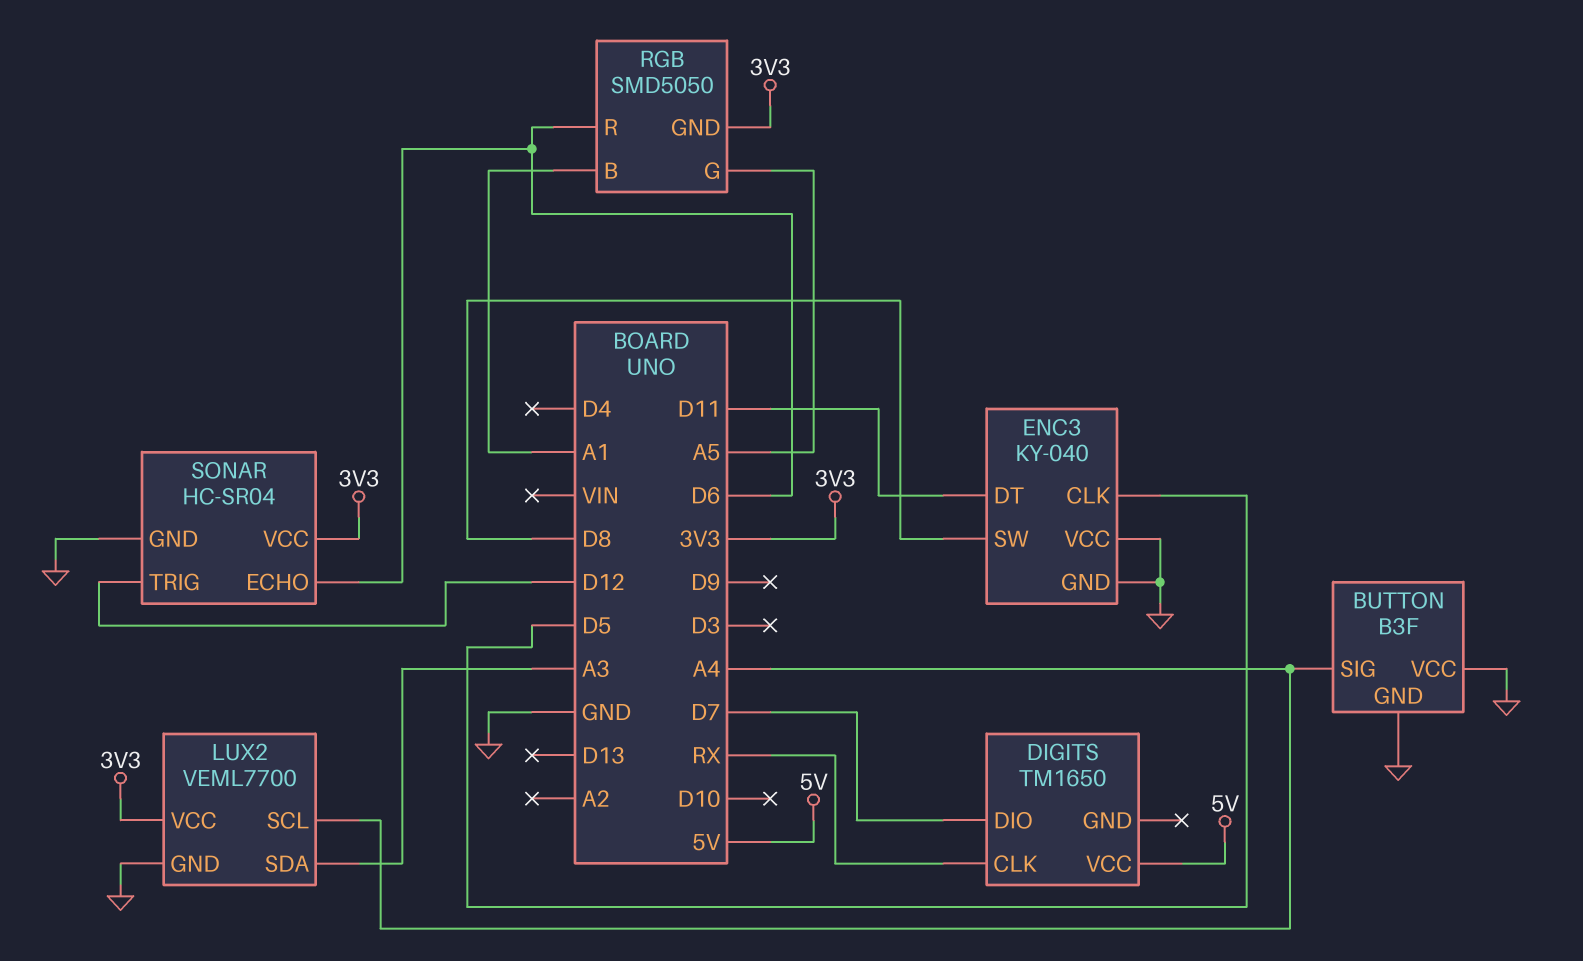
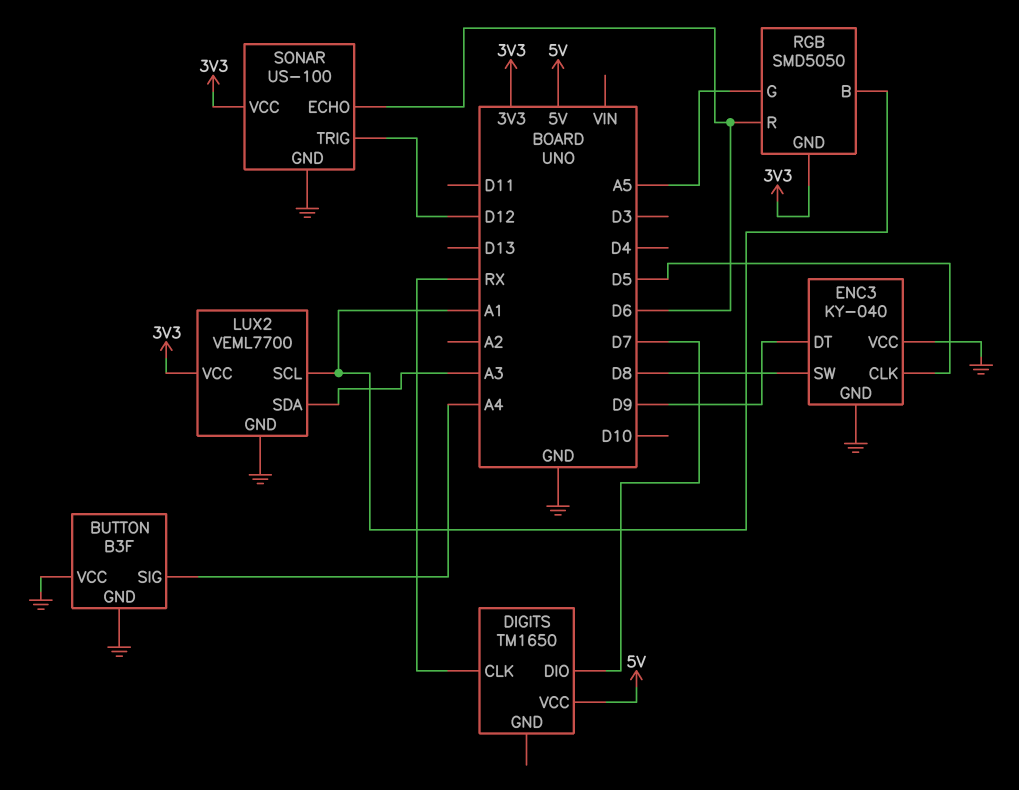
ENC3 pin DT: D11 -> D9
LUX2 pin SCL: A4 -> A1
SONAR: HC-SR04 -> US-100

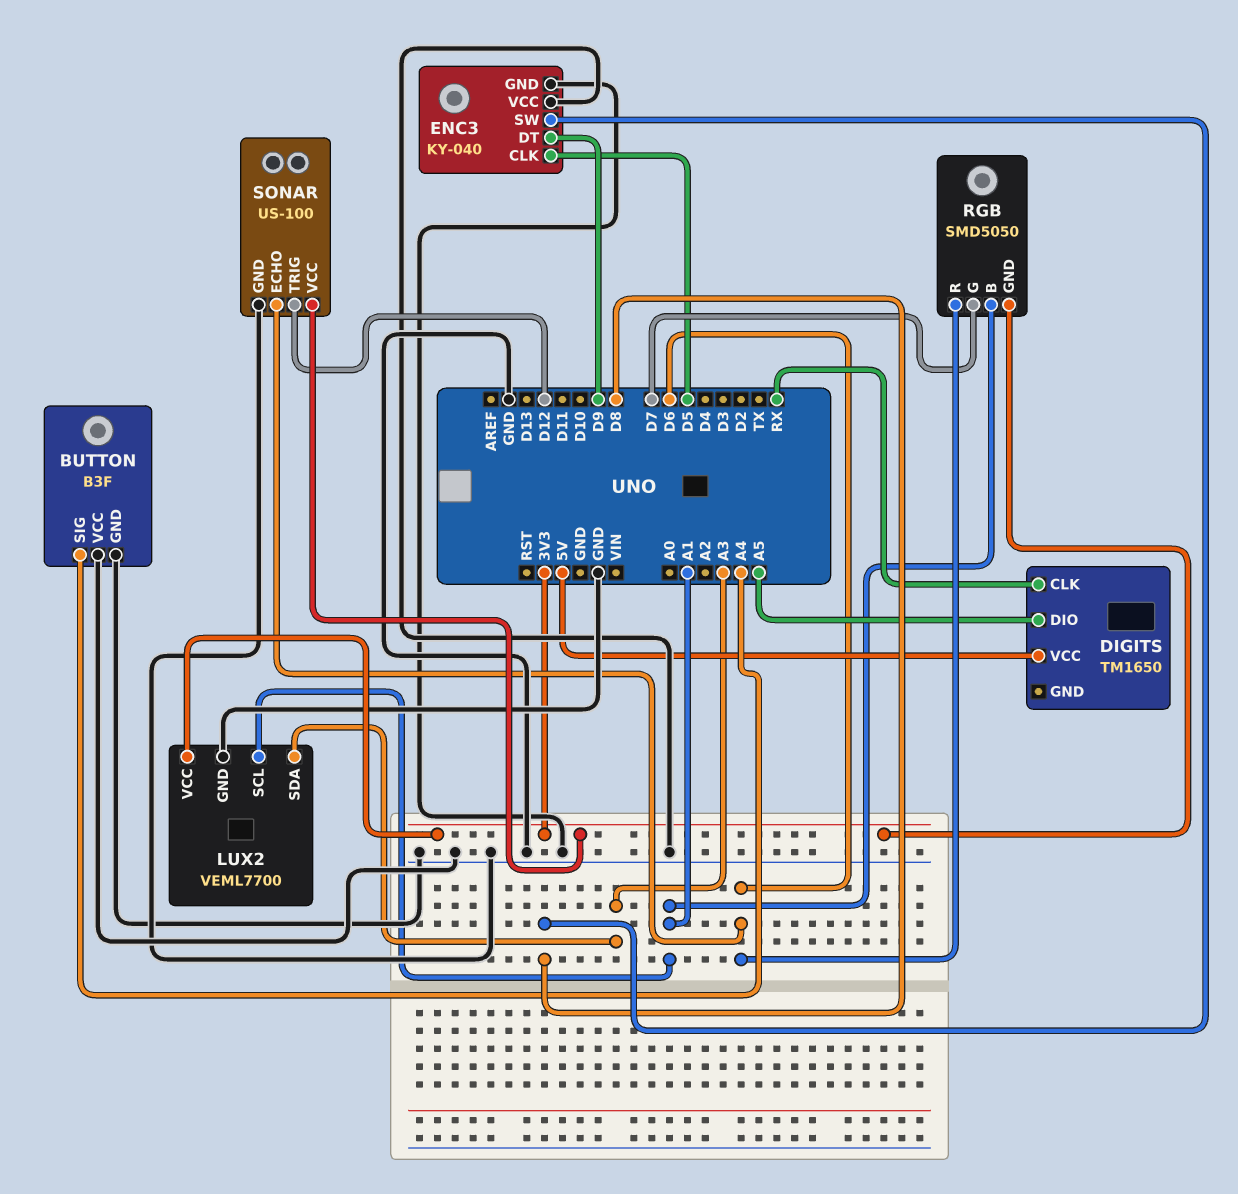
DIGITS pin DIO: D7 -> A5
RGB pin G: A5 -> D7

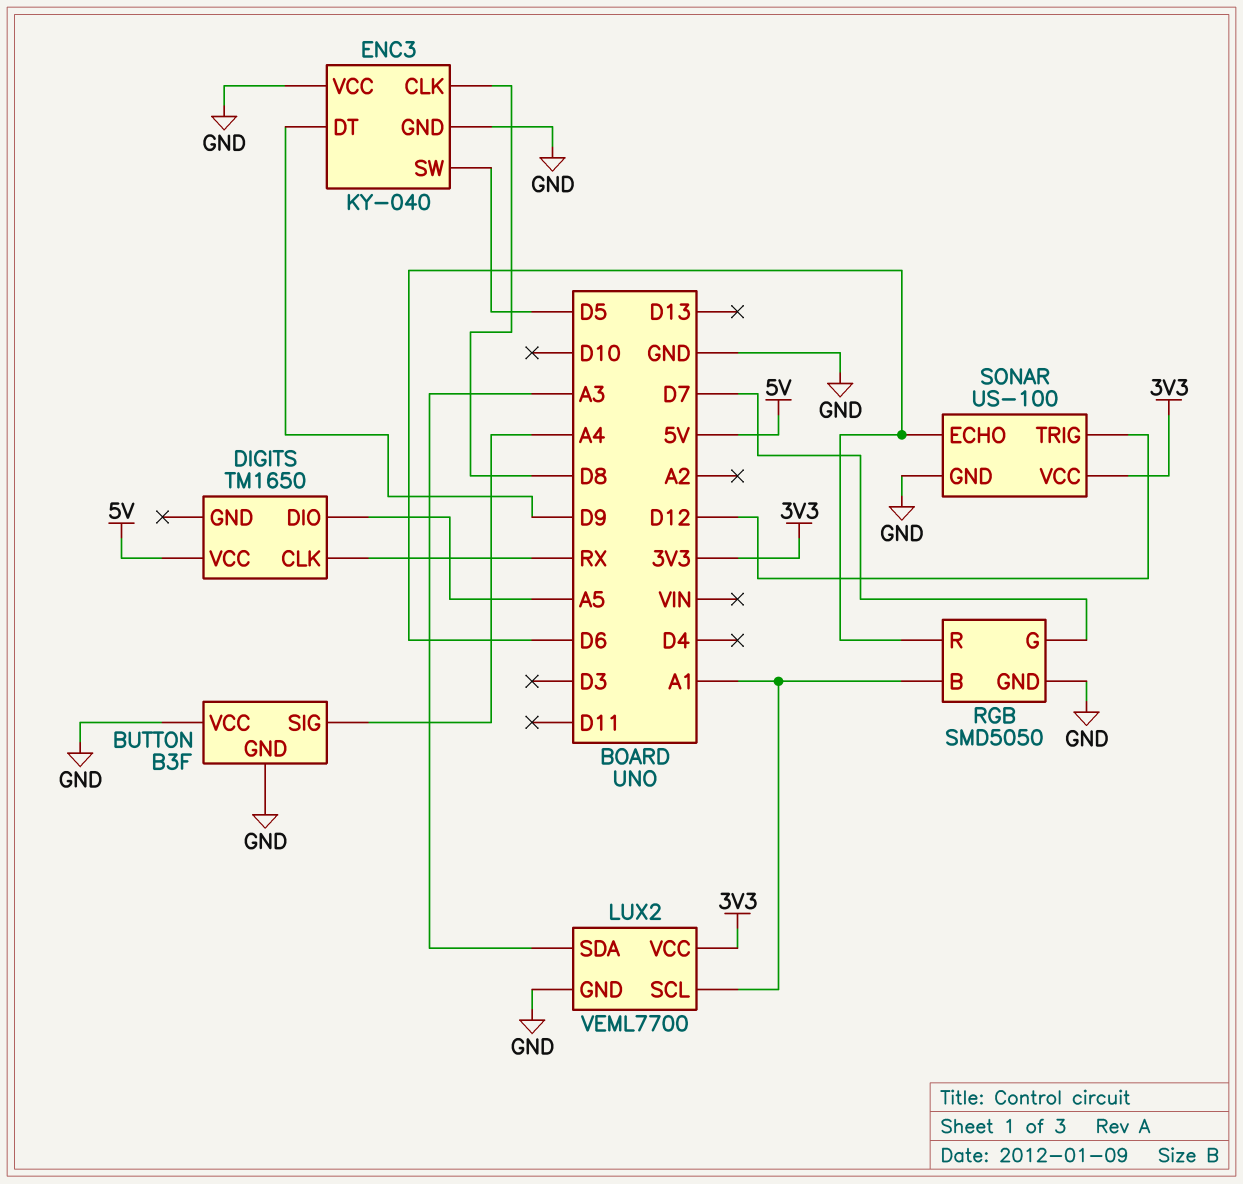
ENC3 pin CLK: D5 -> D8
ENC3 pin SW: D8 -> D5
RGB pin GND: 3V3 -> GND

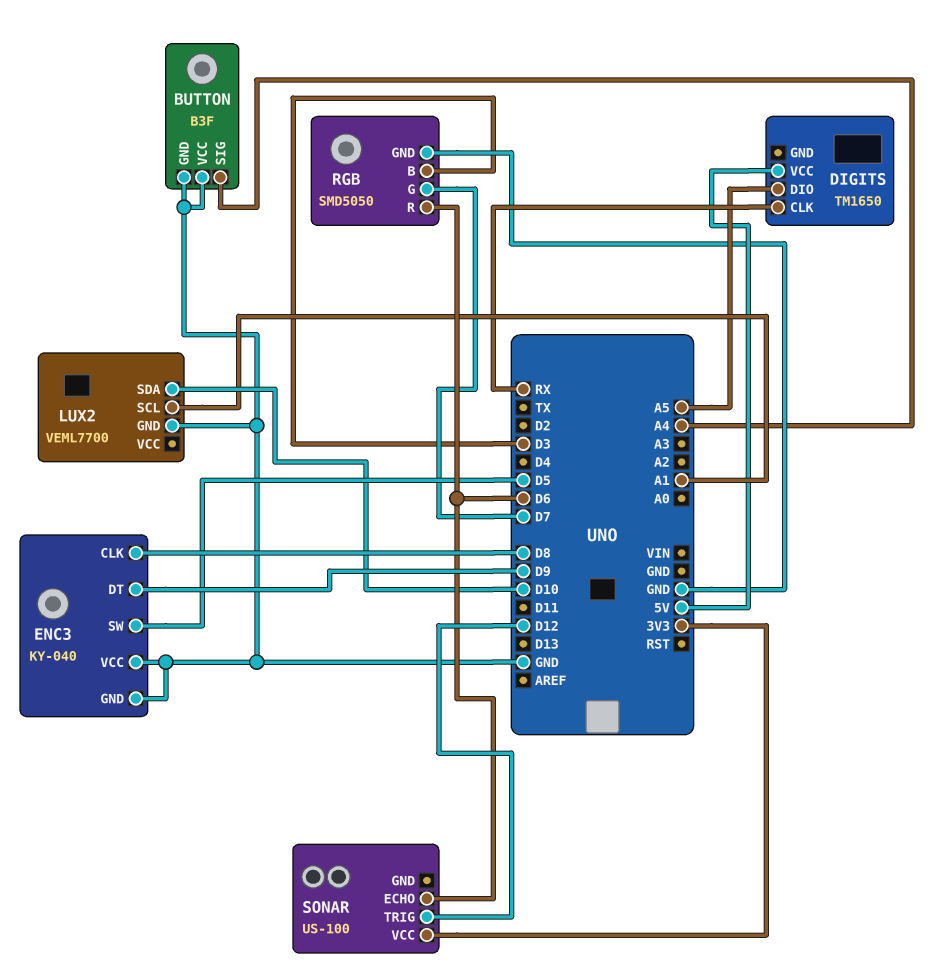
LUX2 pin SDA: A3 -> D10
LUX2 pin VCC: 3V3 -> none
RGB pin B: A1 -> D3
SONAR pin GND: GND -> none

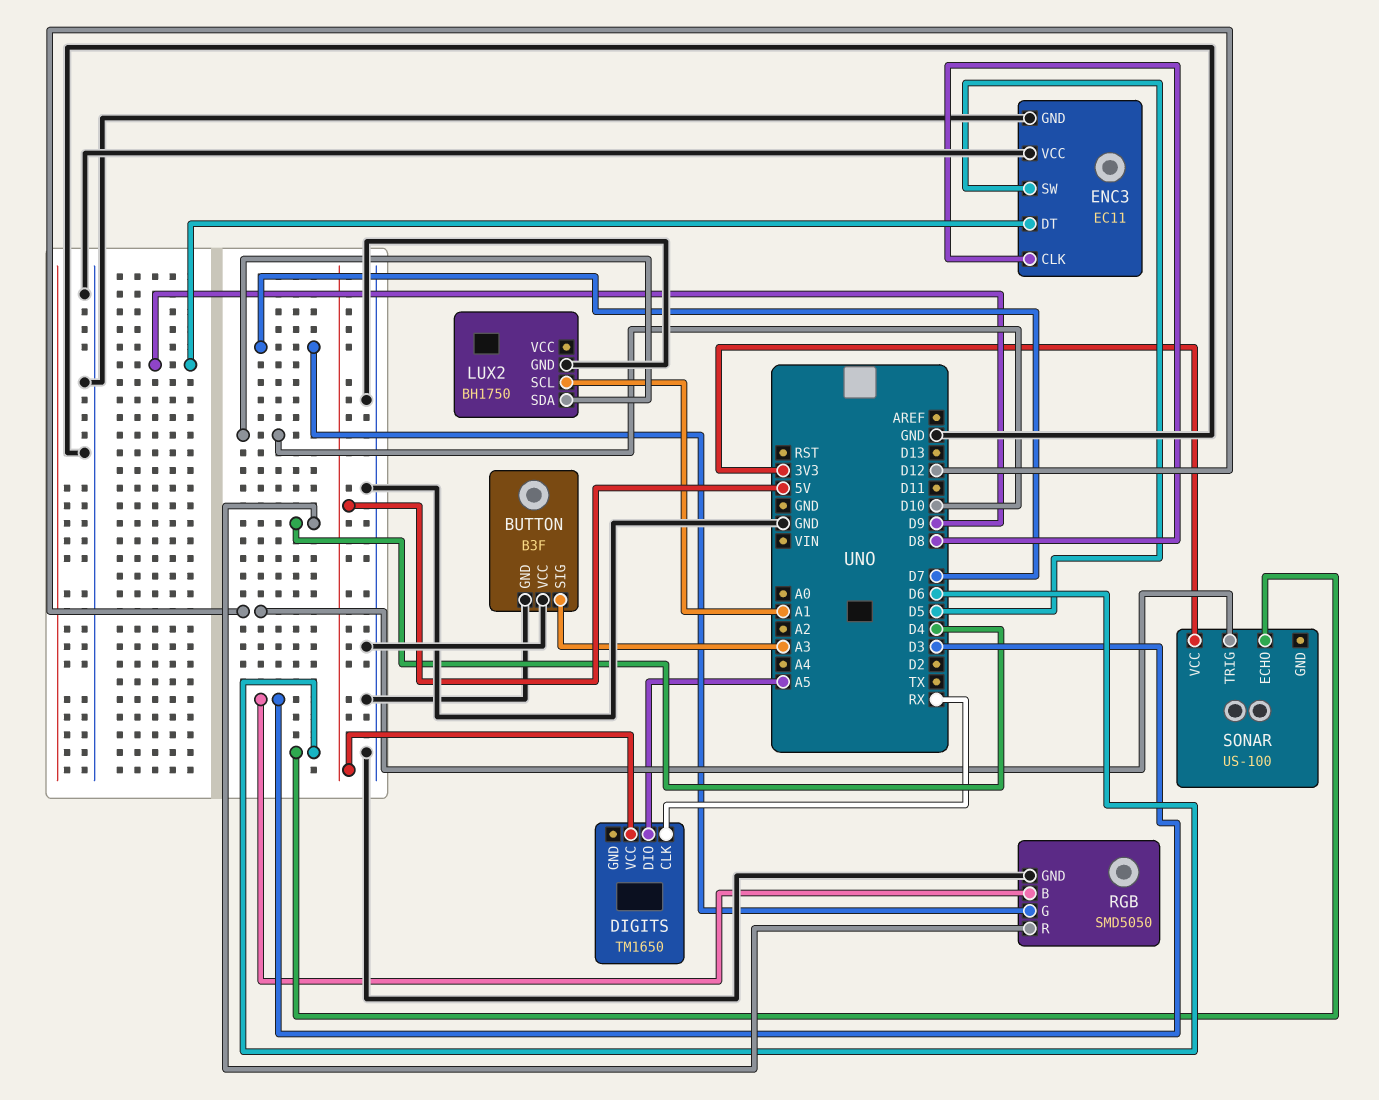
BUTTON pin SIG: A4 -> A3
ENC3: KY-040 -> EC11
LUX2: VEML7700 -> BH1750
RGB pin R: D6 -> D4

